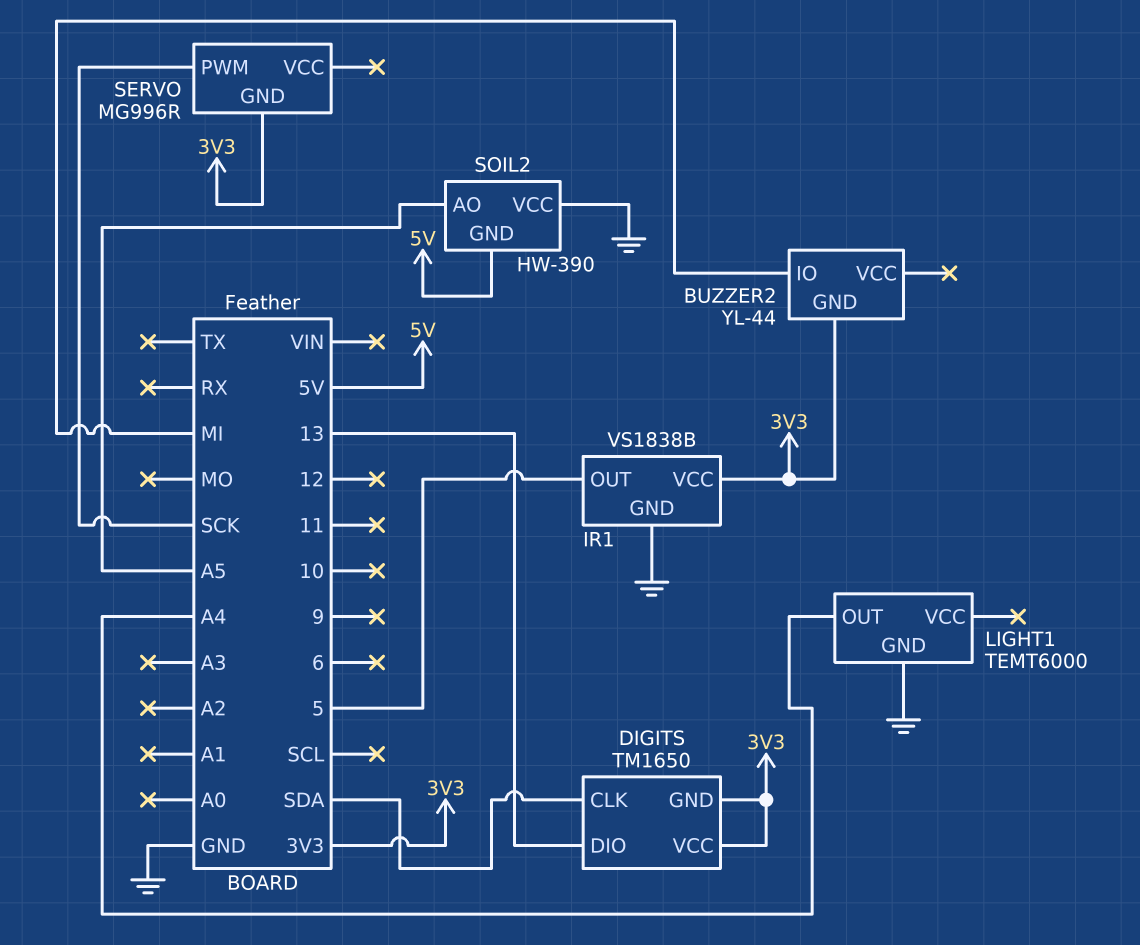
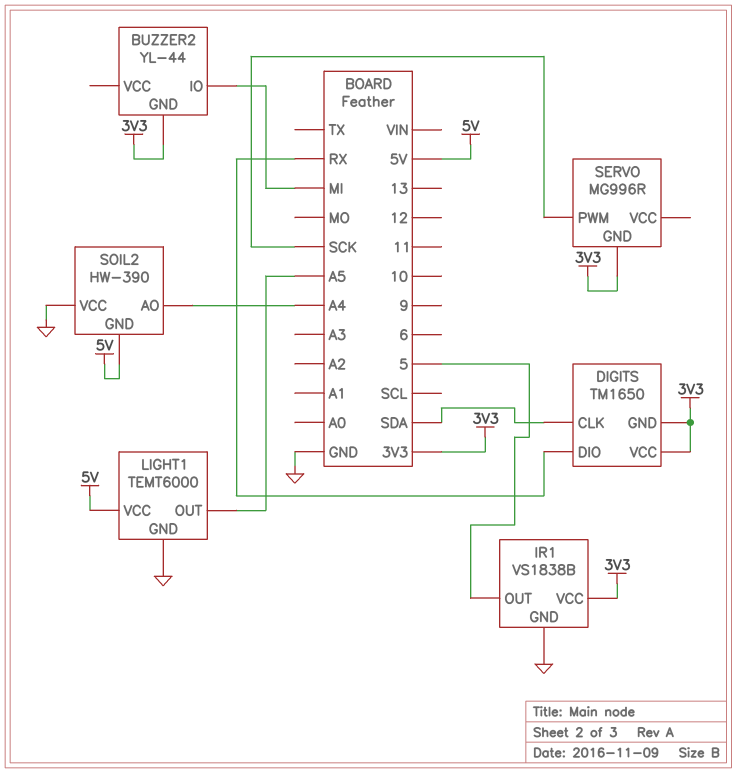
DIGITS pin DIO: 13 -> RX
LIGHT1 pin OUT: A4 -> A5
LIGHT1 pin VCC: none -> 5V
SOIL2 pin AO: A5 -> A4

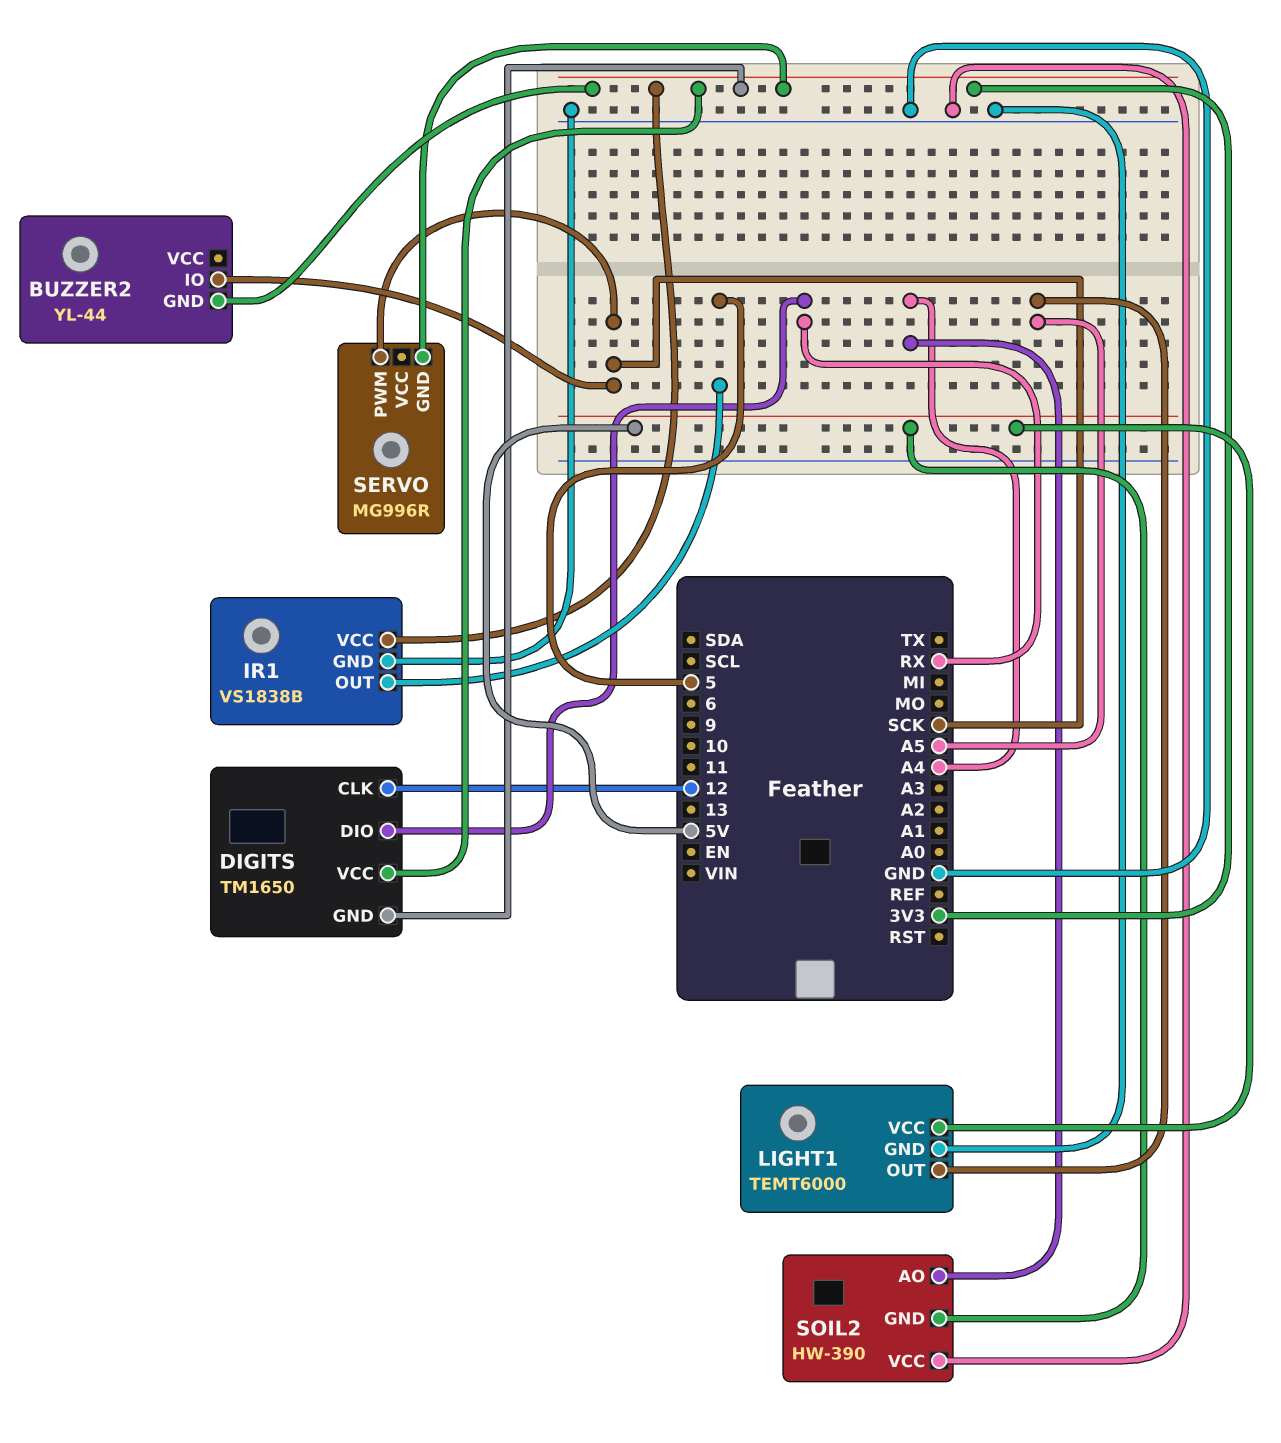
BUZZER2 pin IO: MI -> SCK
DIGITS pin CLK: SDA -> 12

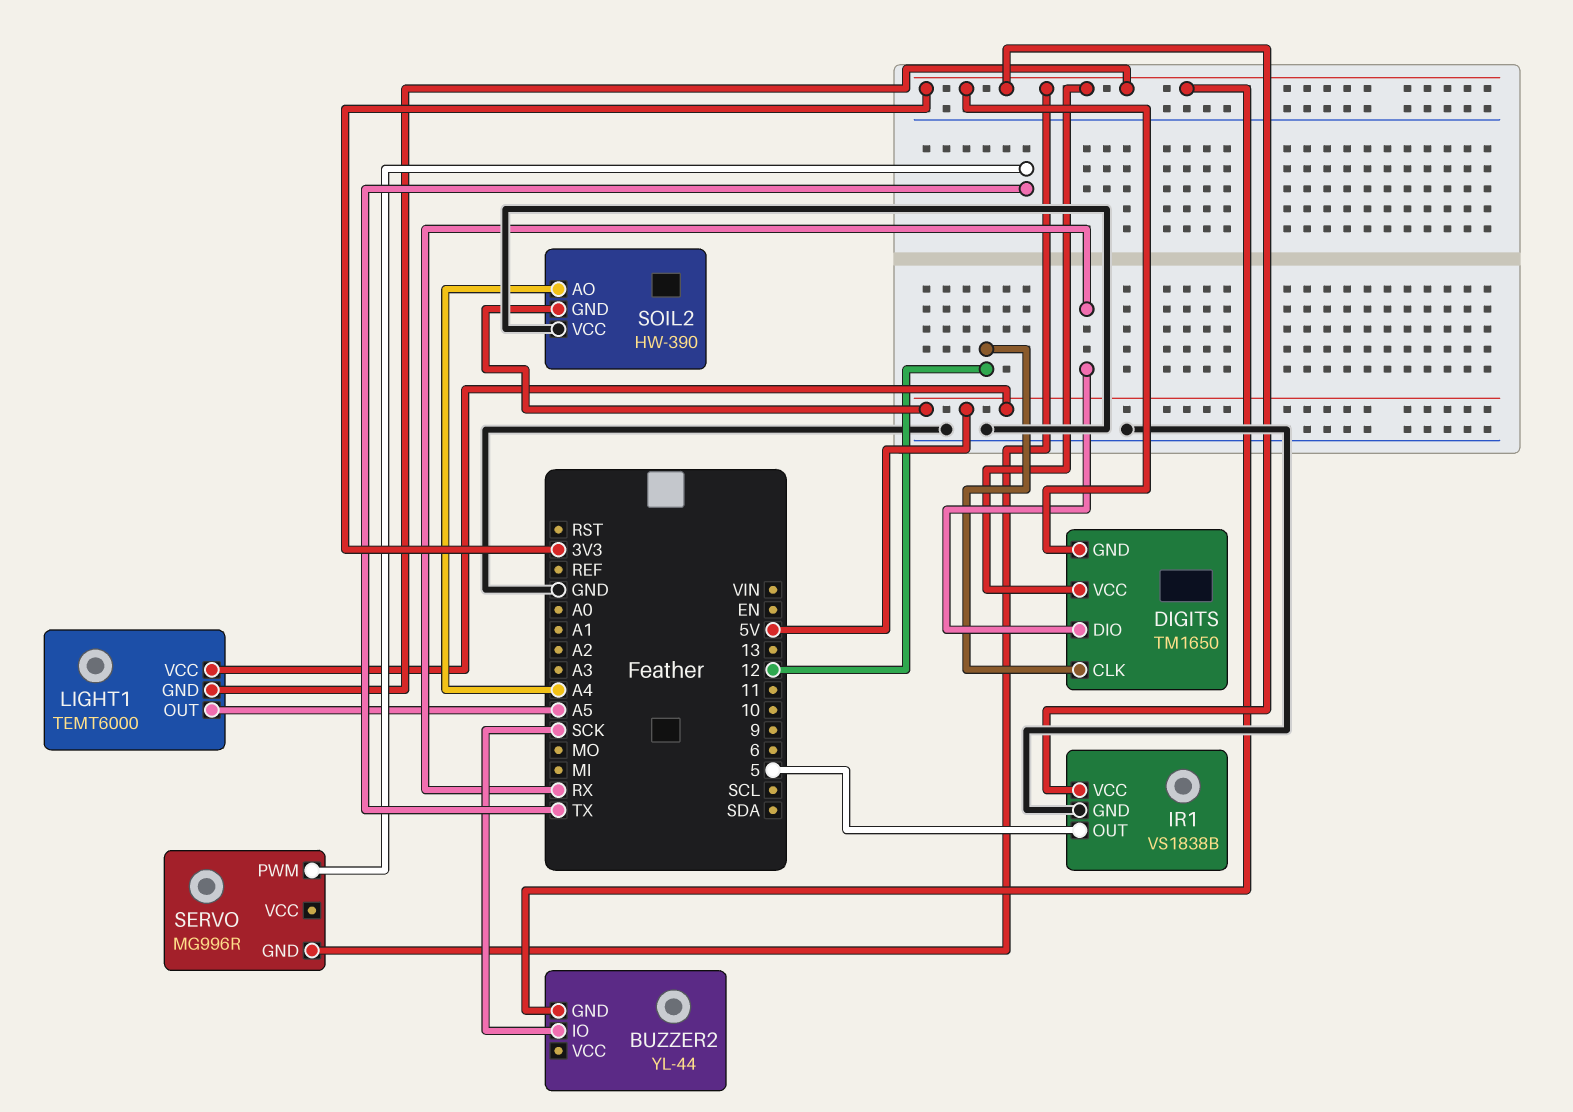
LIGHT1 pin GND: GND -> 3V3
SERVO pin PWM: SCK -> TX

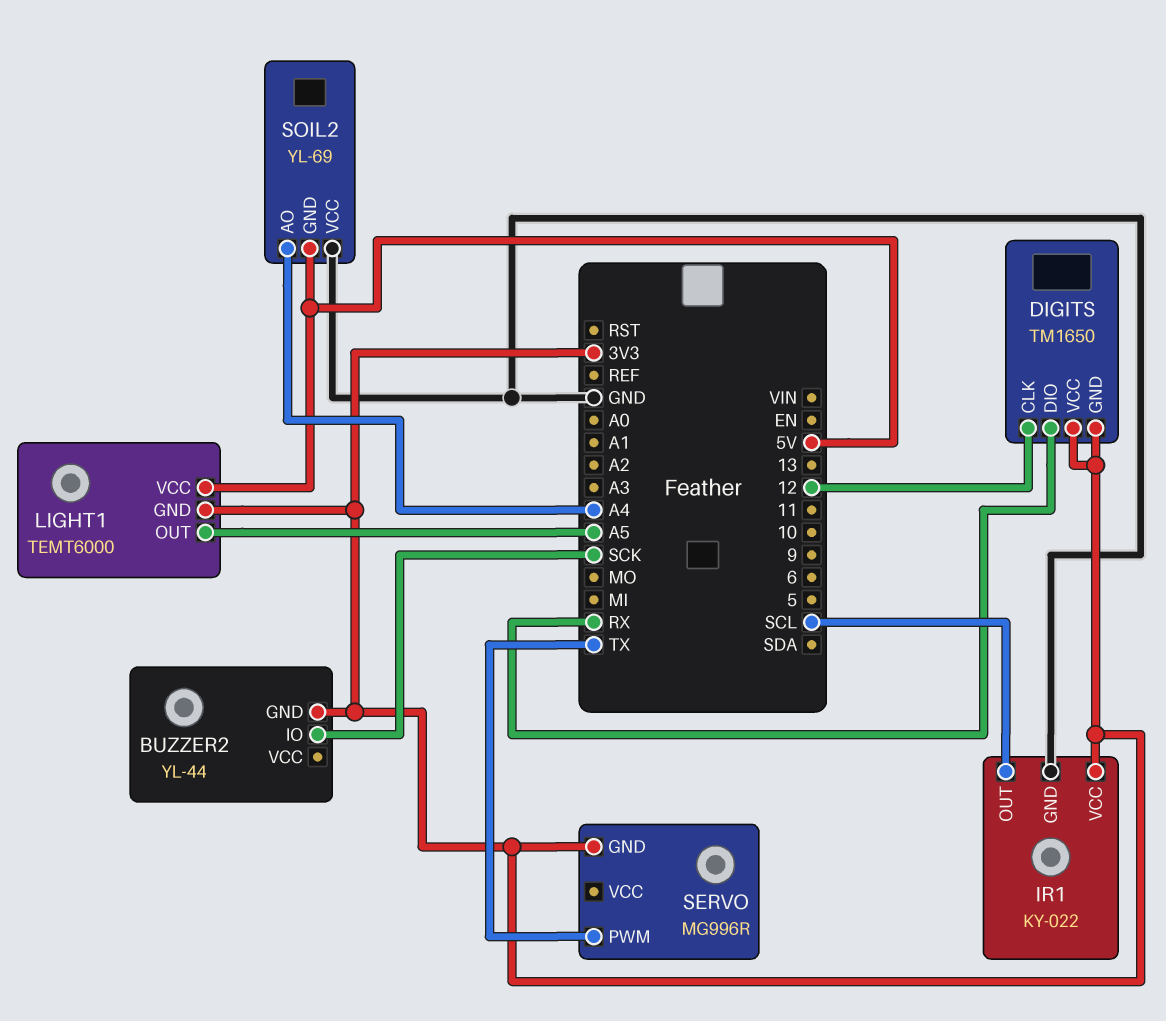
IR1: VS1838B -> KY-022
IR1 pin OUT: 5 -> SCL
SOIL2: HW-390 -> YL-69

